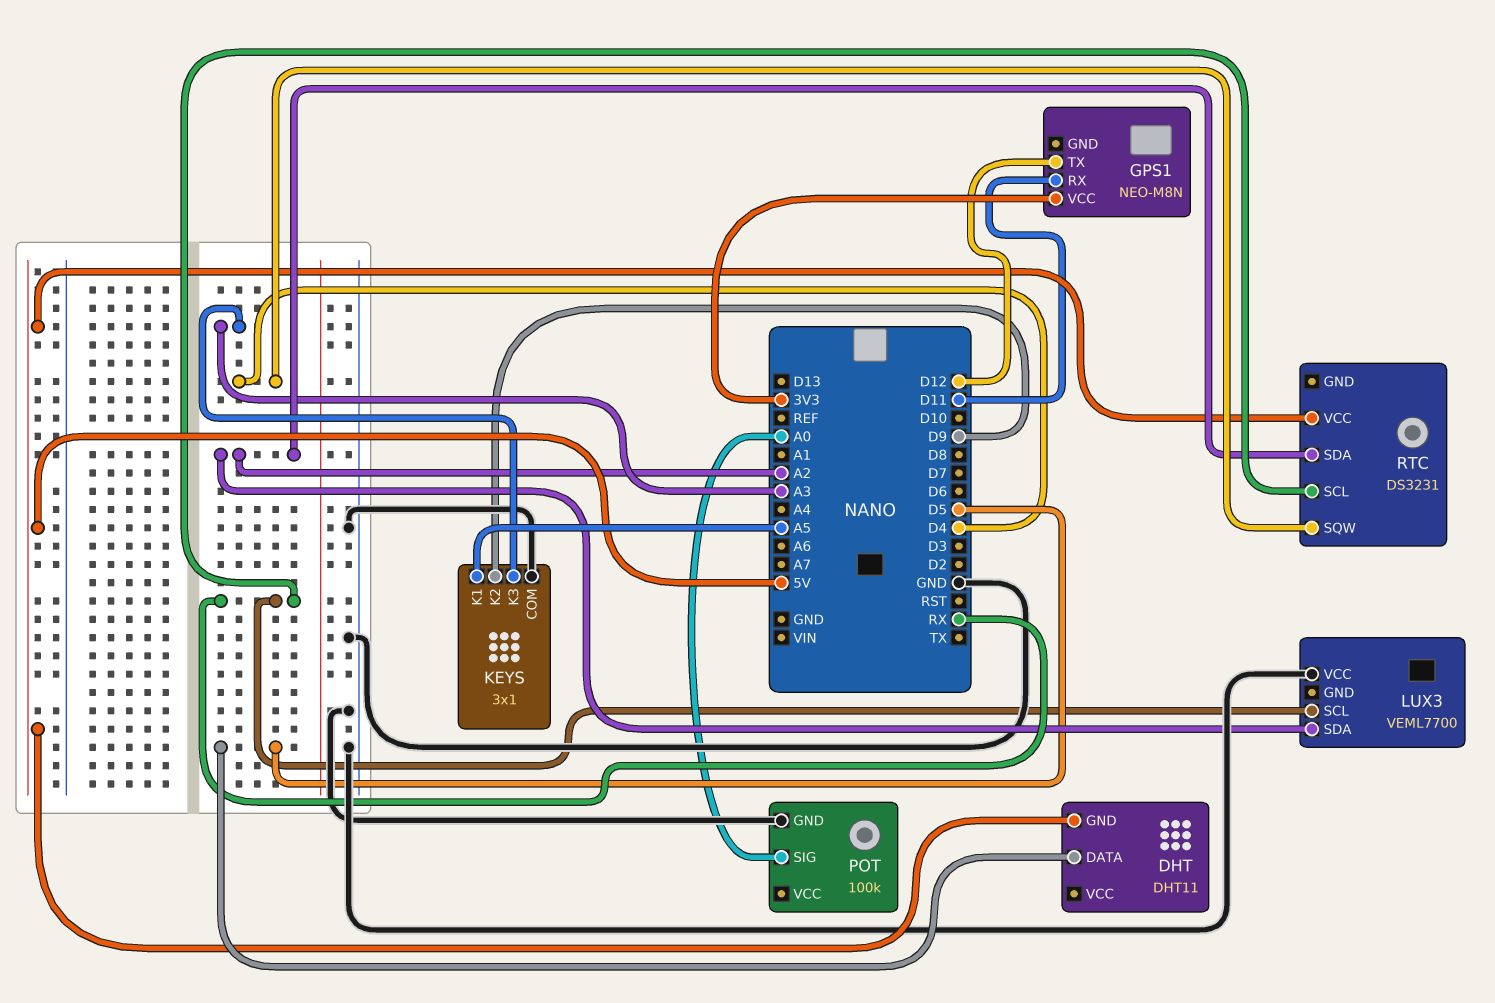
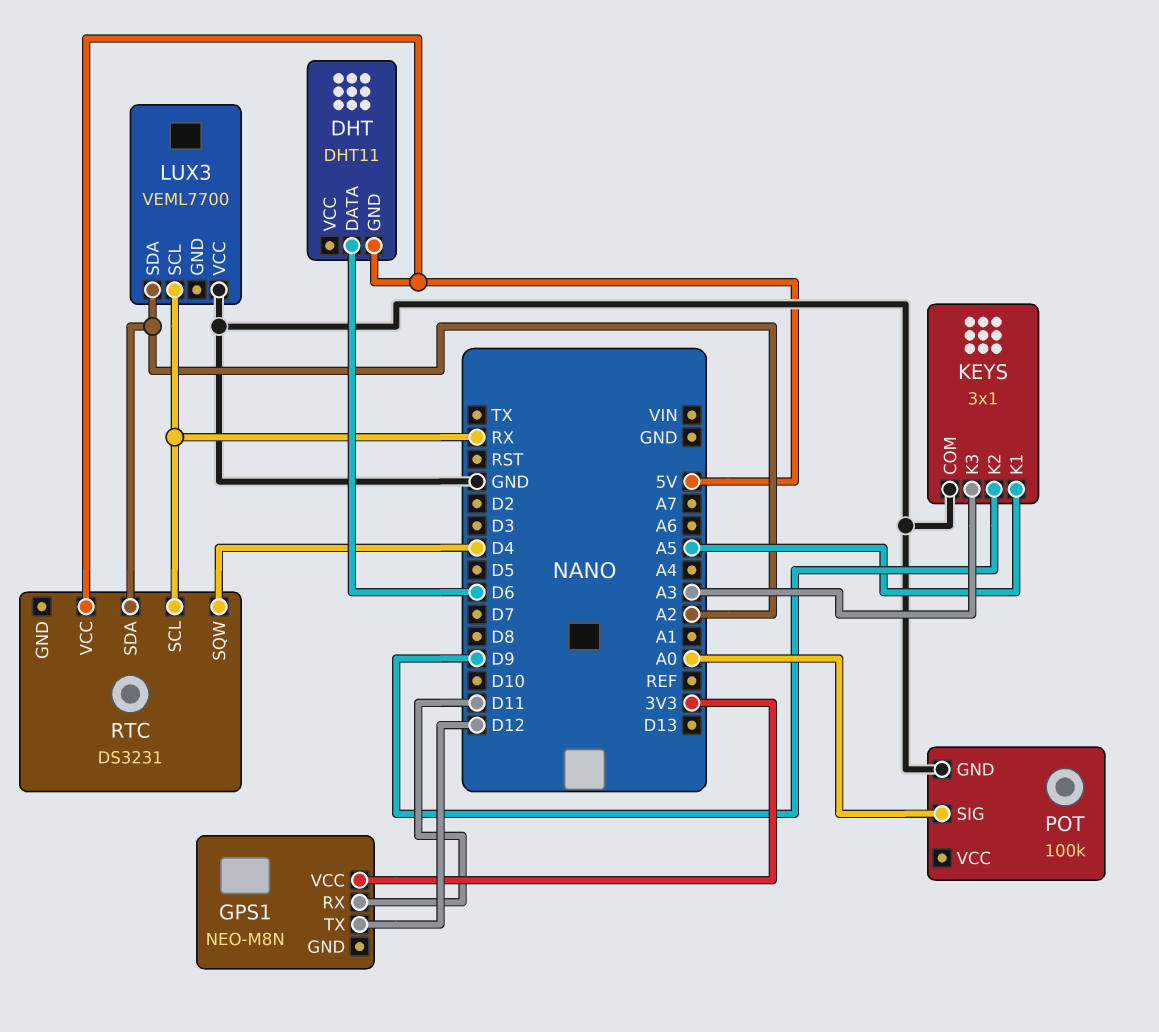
DHT pin DATA: D5 -> D6

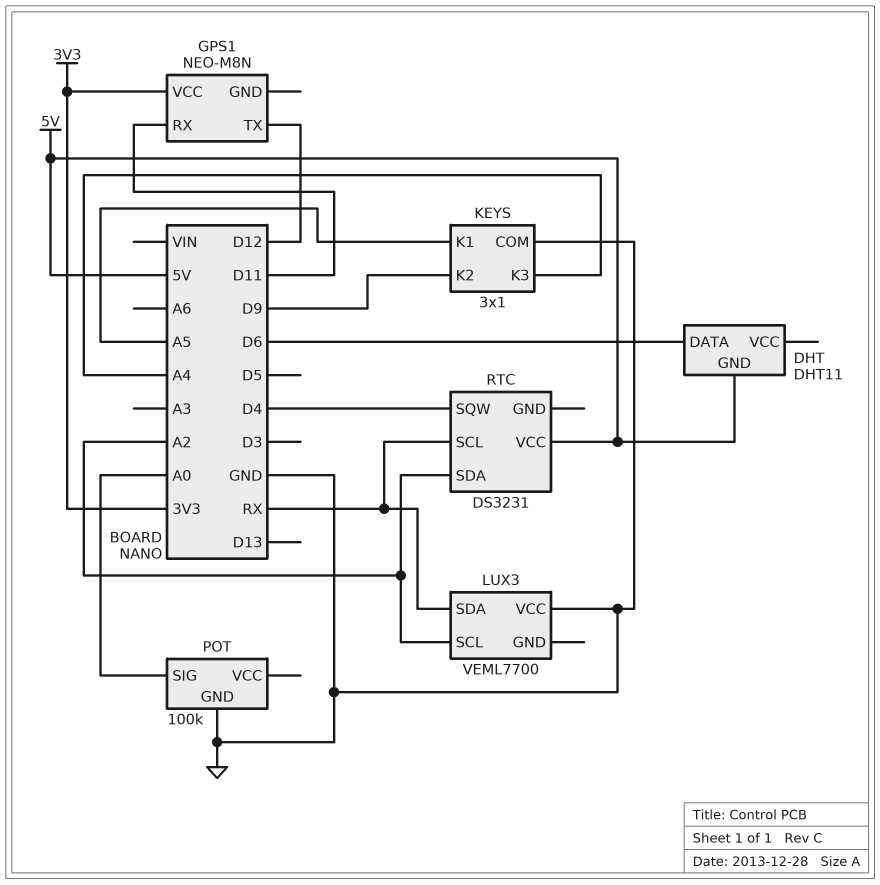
KEYS pin K3: A3 -> A4
LUX3 pin SCL: RX -> A2
LUX3 pin SDA: A2 -> RX

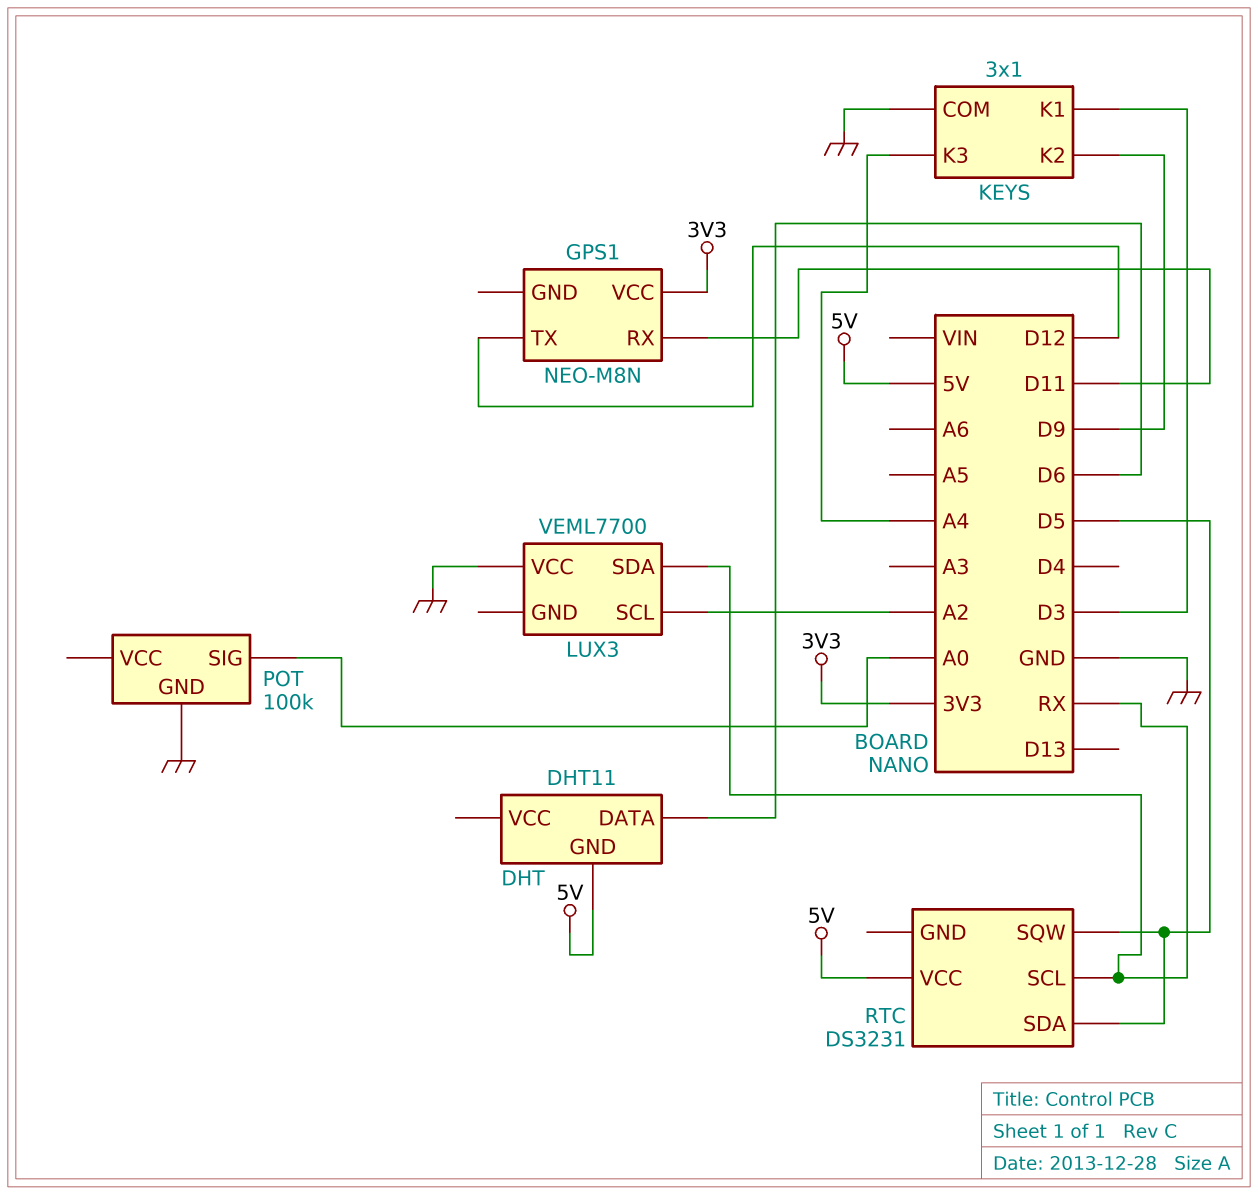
KEYS pin K1: A5 -> D3
RTC pin SDA: A2 -> D5
RTC pin SQW: D4 -> D5

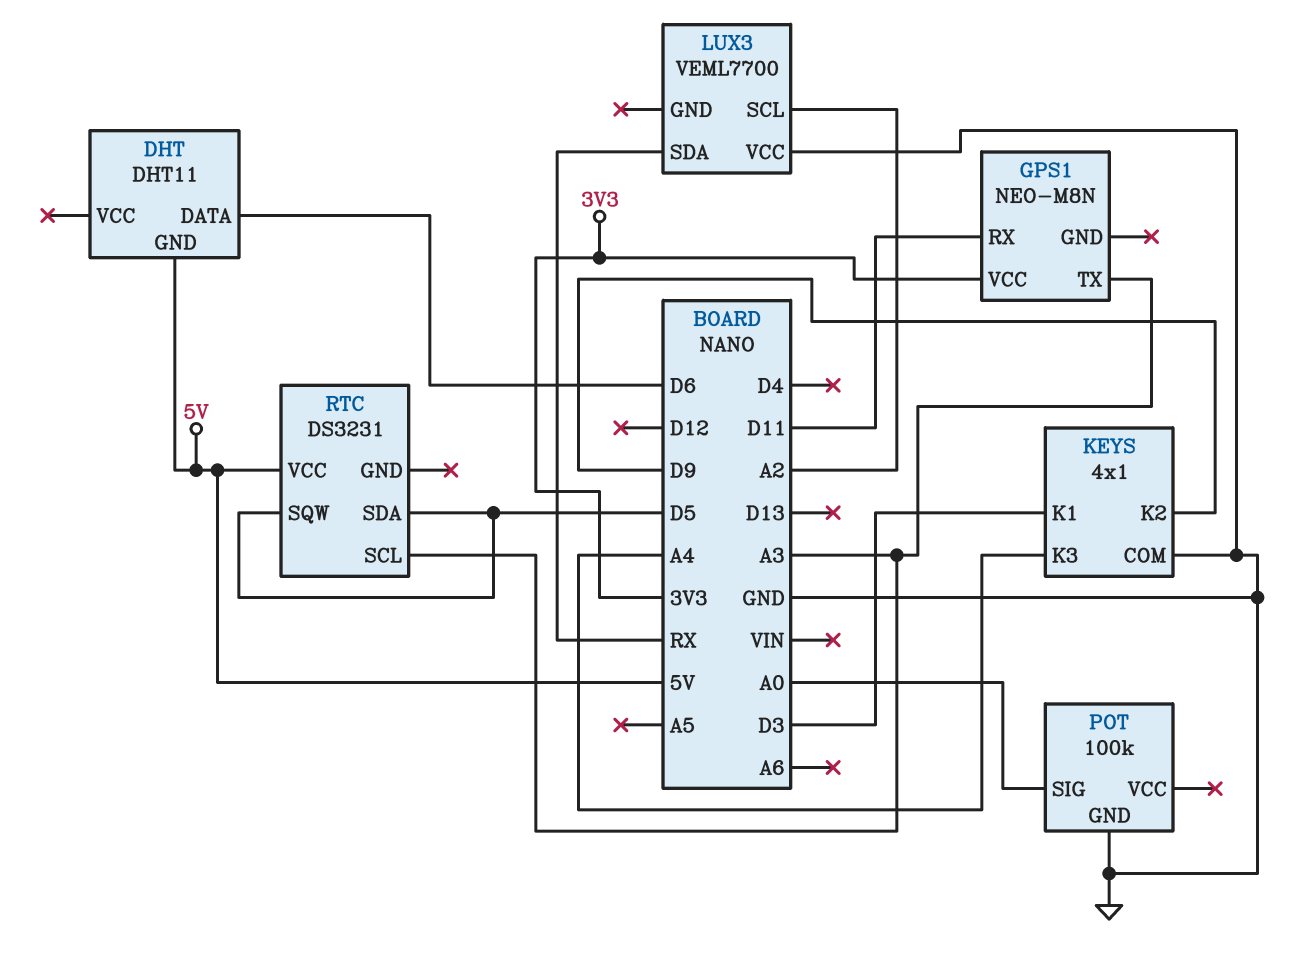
GPS1 pin TX: D12 -> A3
KEYS: 3x1 -> 4x1
RTC pin SCL: RX -> A3

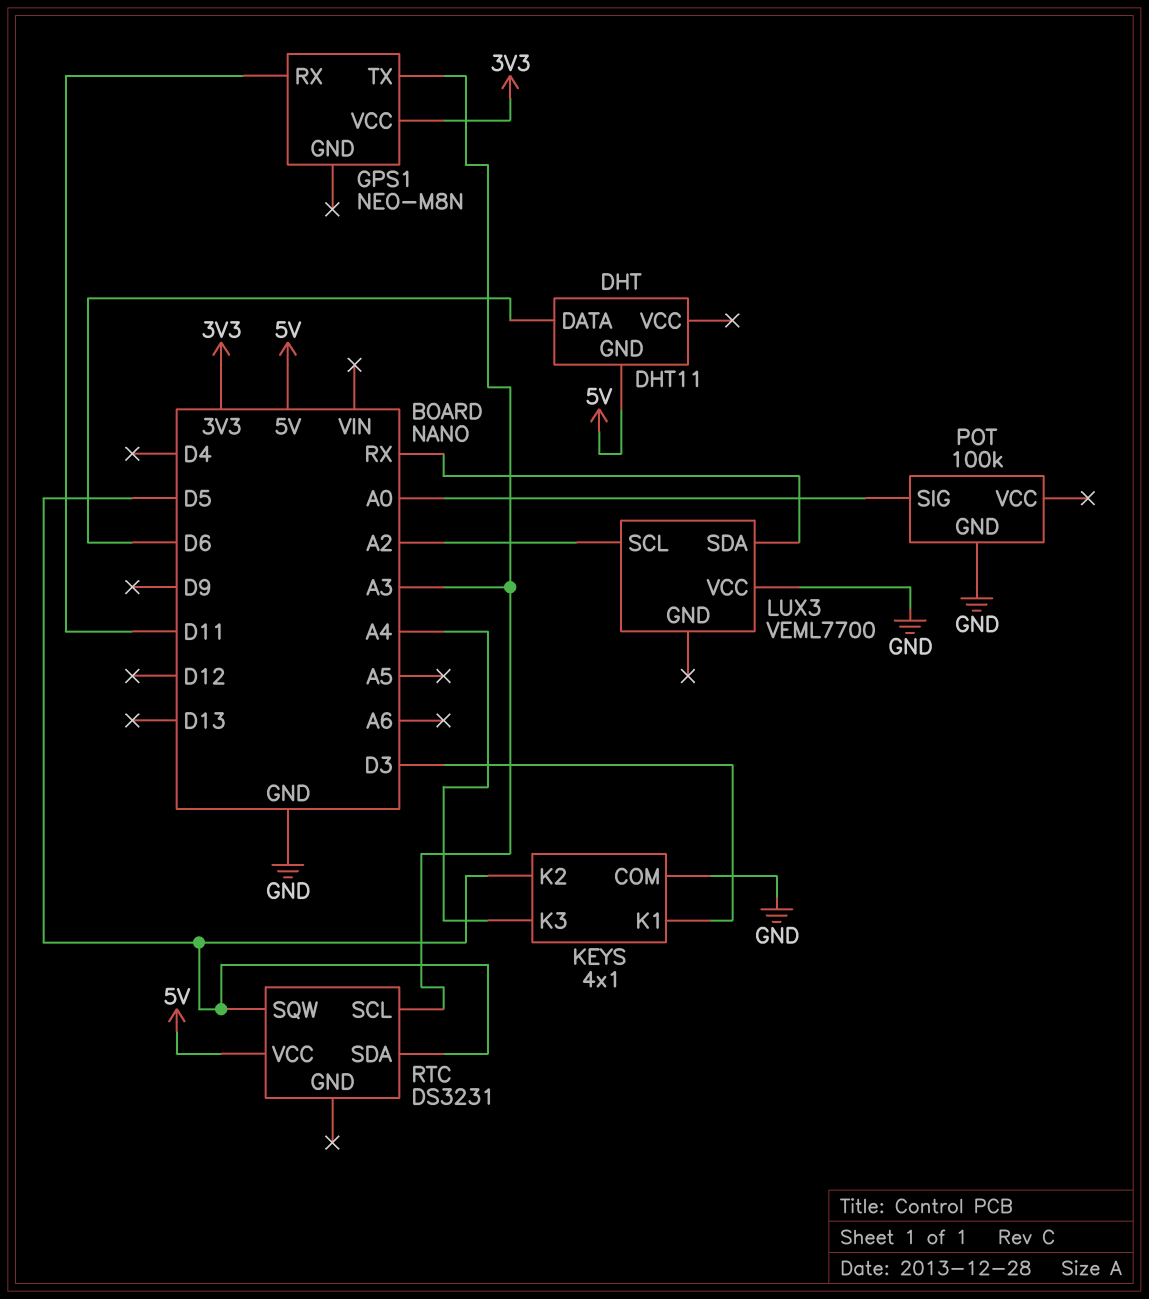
KEYS pin K2: D9 -> D5

